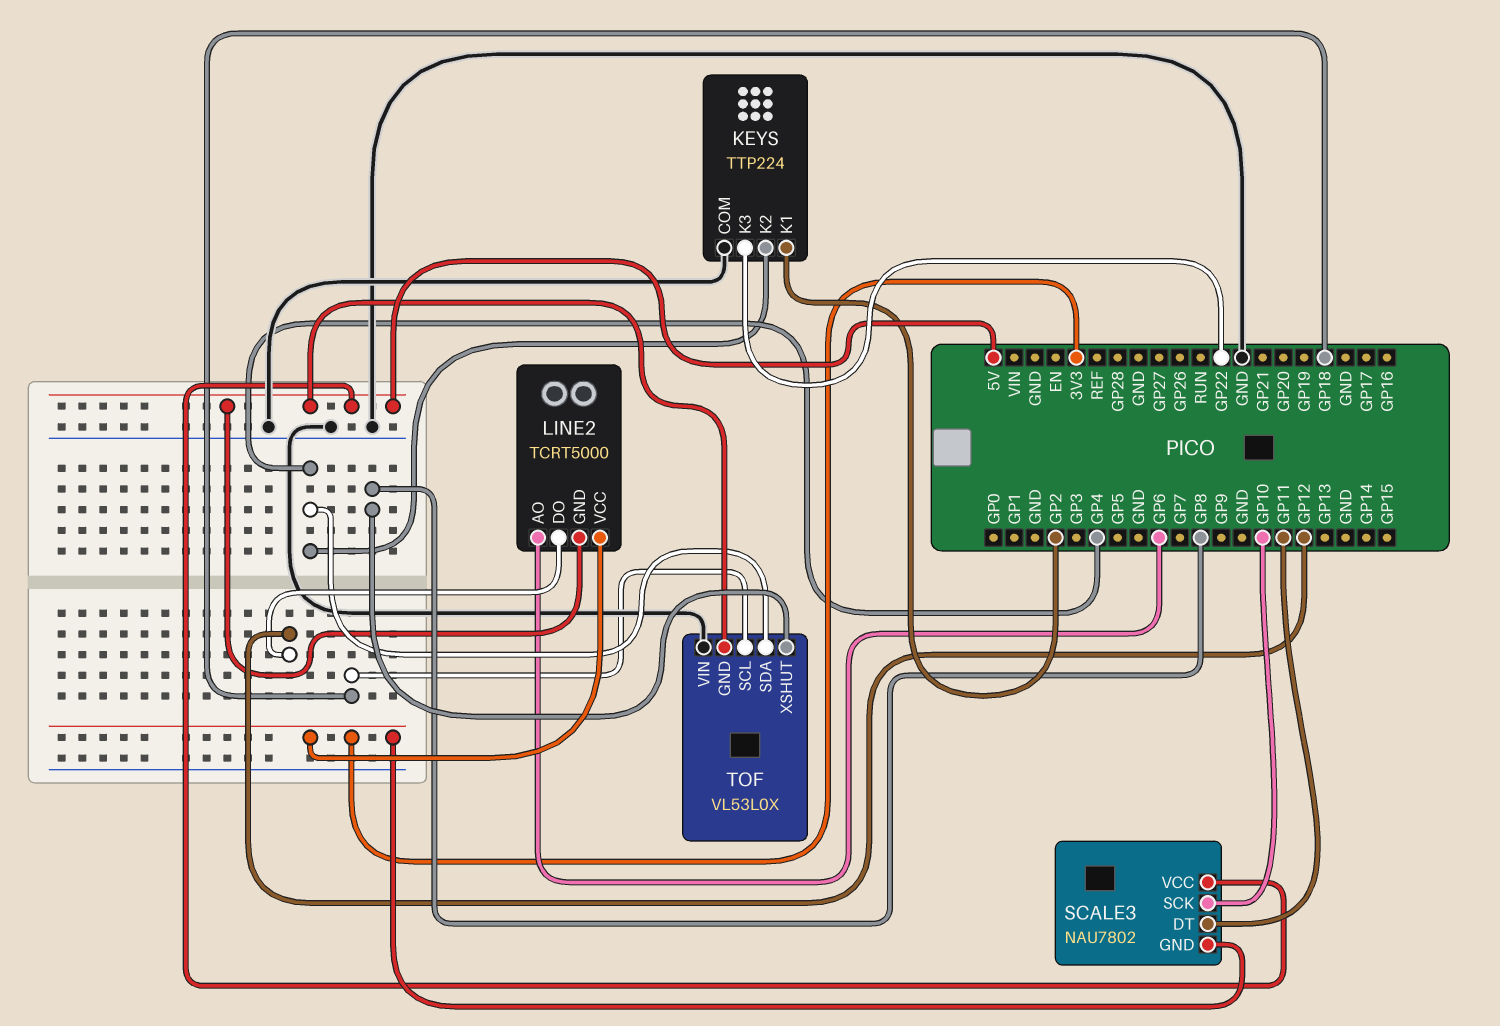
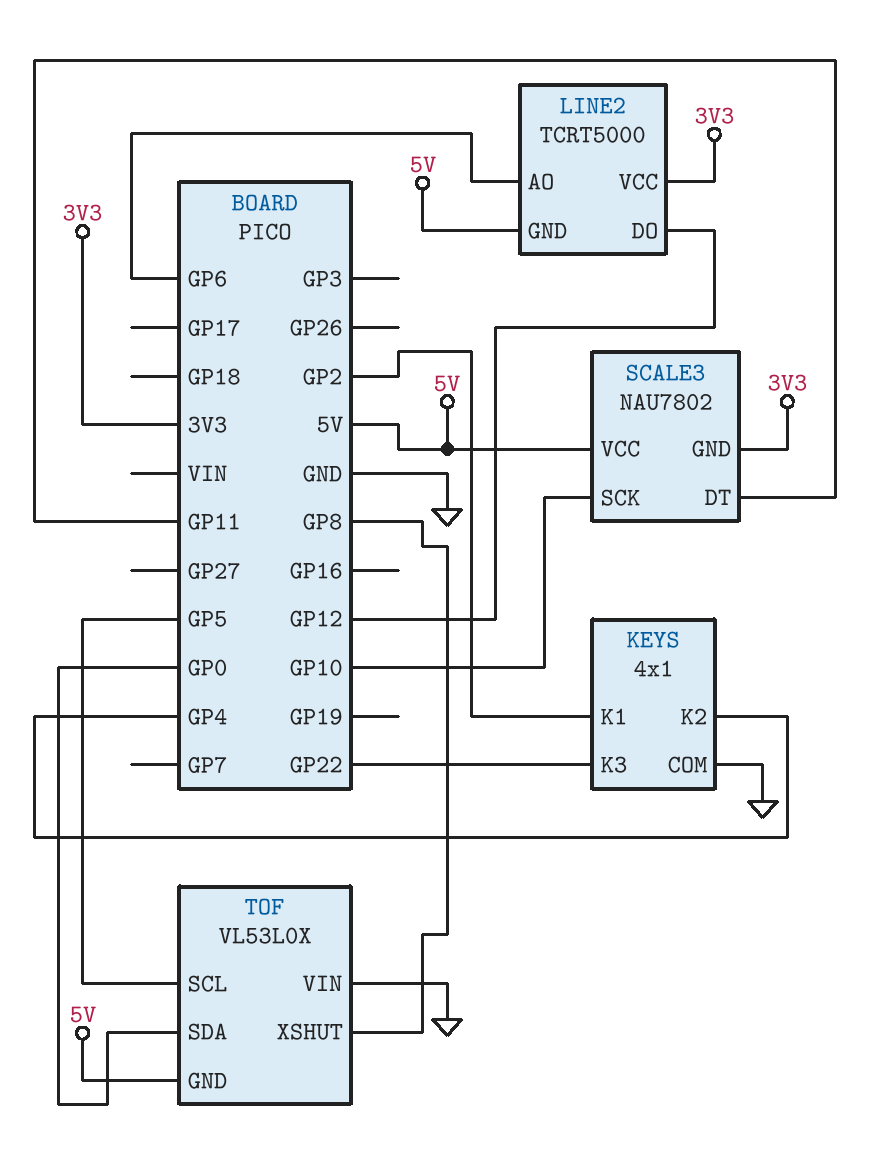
KEYS: TTP224 -> 4x1
TOF pin SCL: GP18 -> GP5
TOF pin SDA: GP4 -> GP0

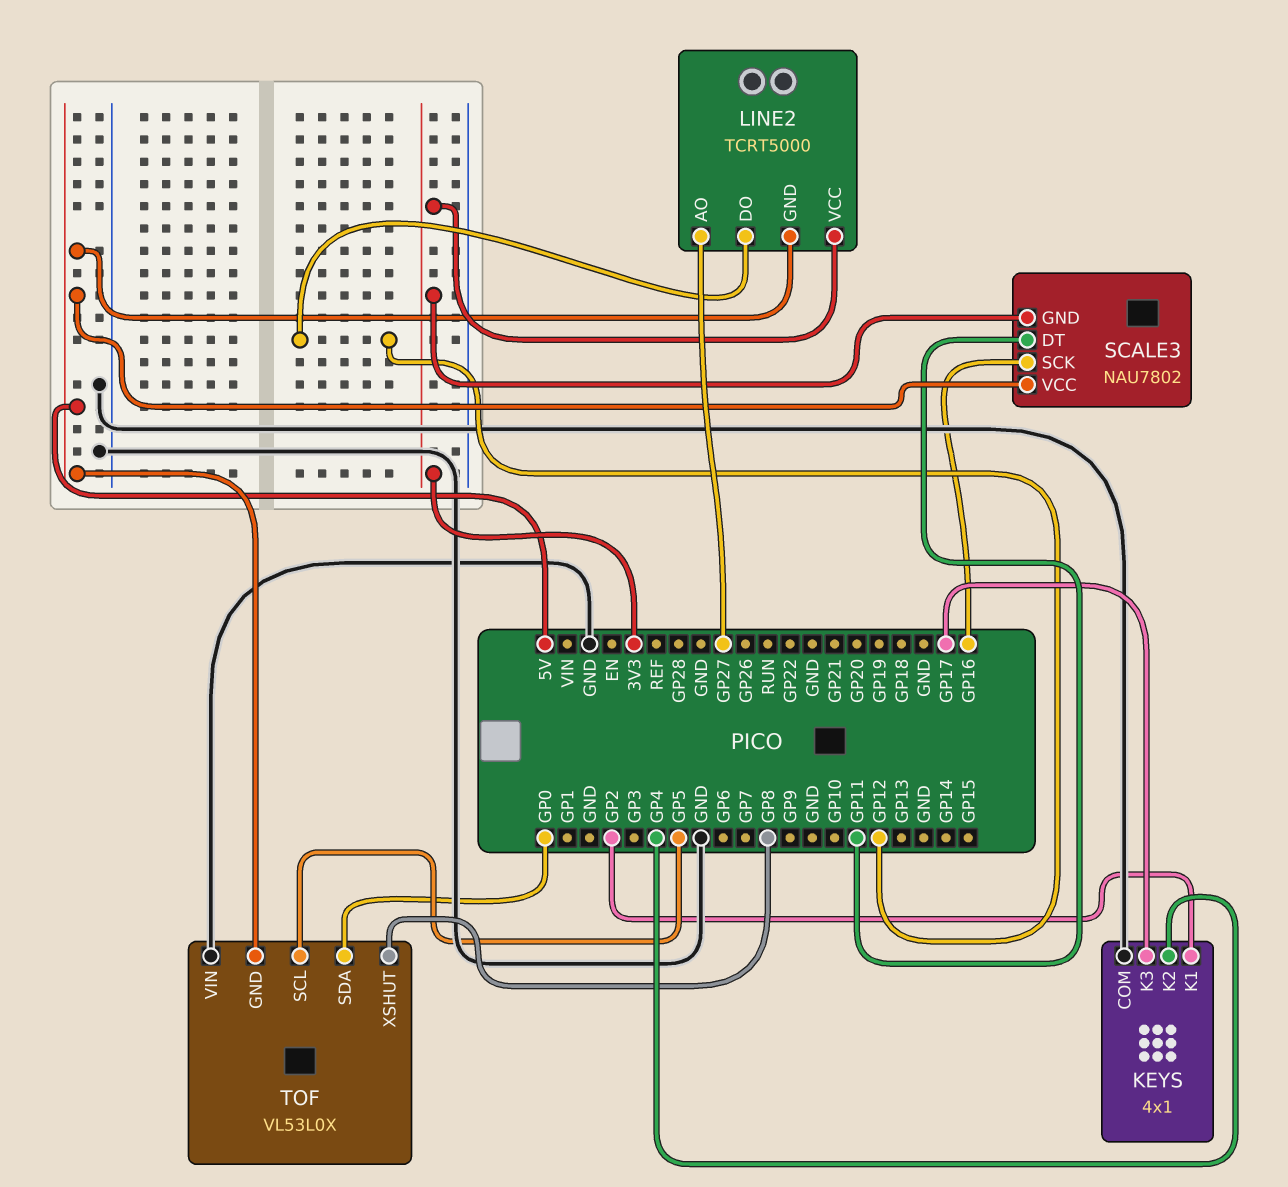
KEYS pin K3: GP22 -> GP17
LINE2 pin AO: GP6 -> GP27
SCALE3 pin SCK: GP10 -> GP16

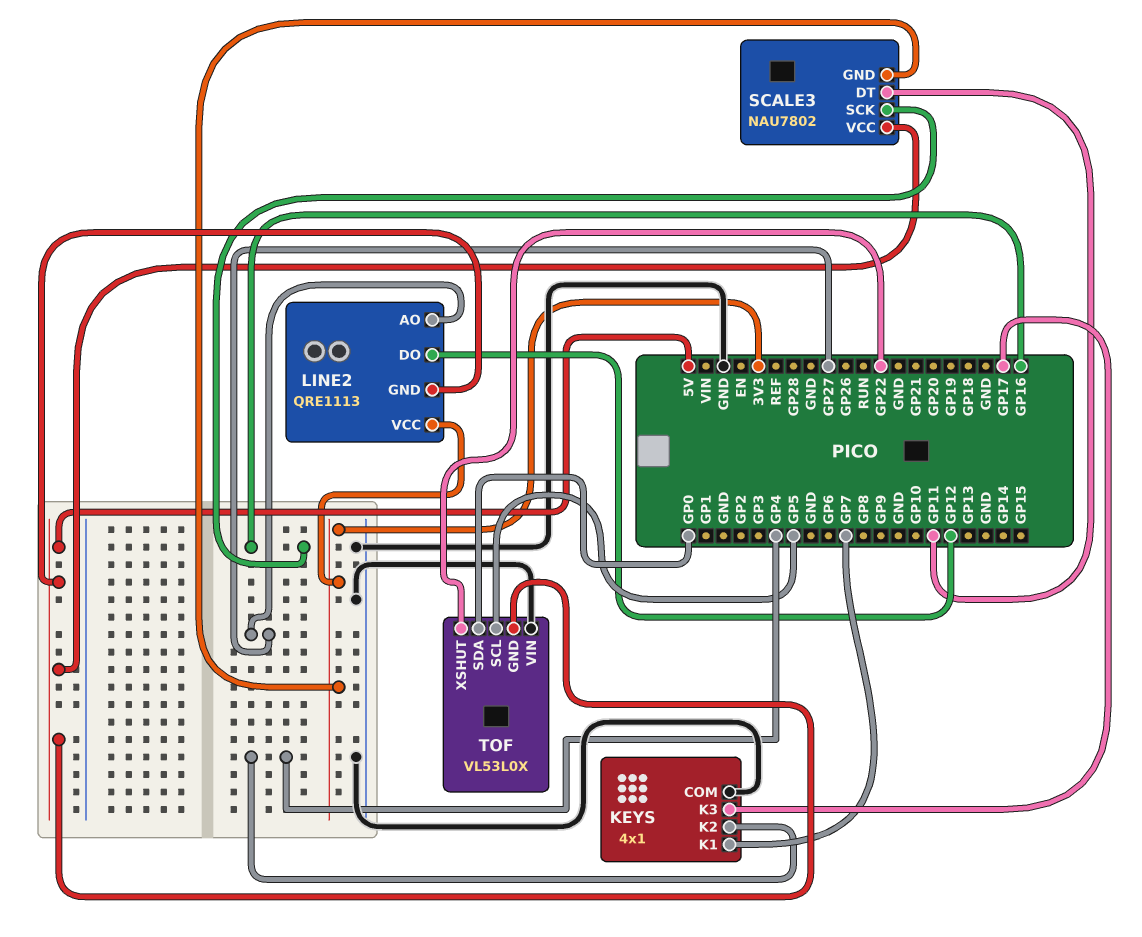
KEYS pin K1: GP2 -> GP7
LINE2: TCRT5000 -> QRE1113
TOF pin XSHUT: GP8 -> GP22

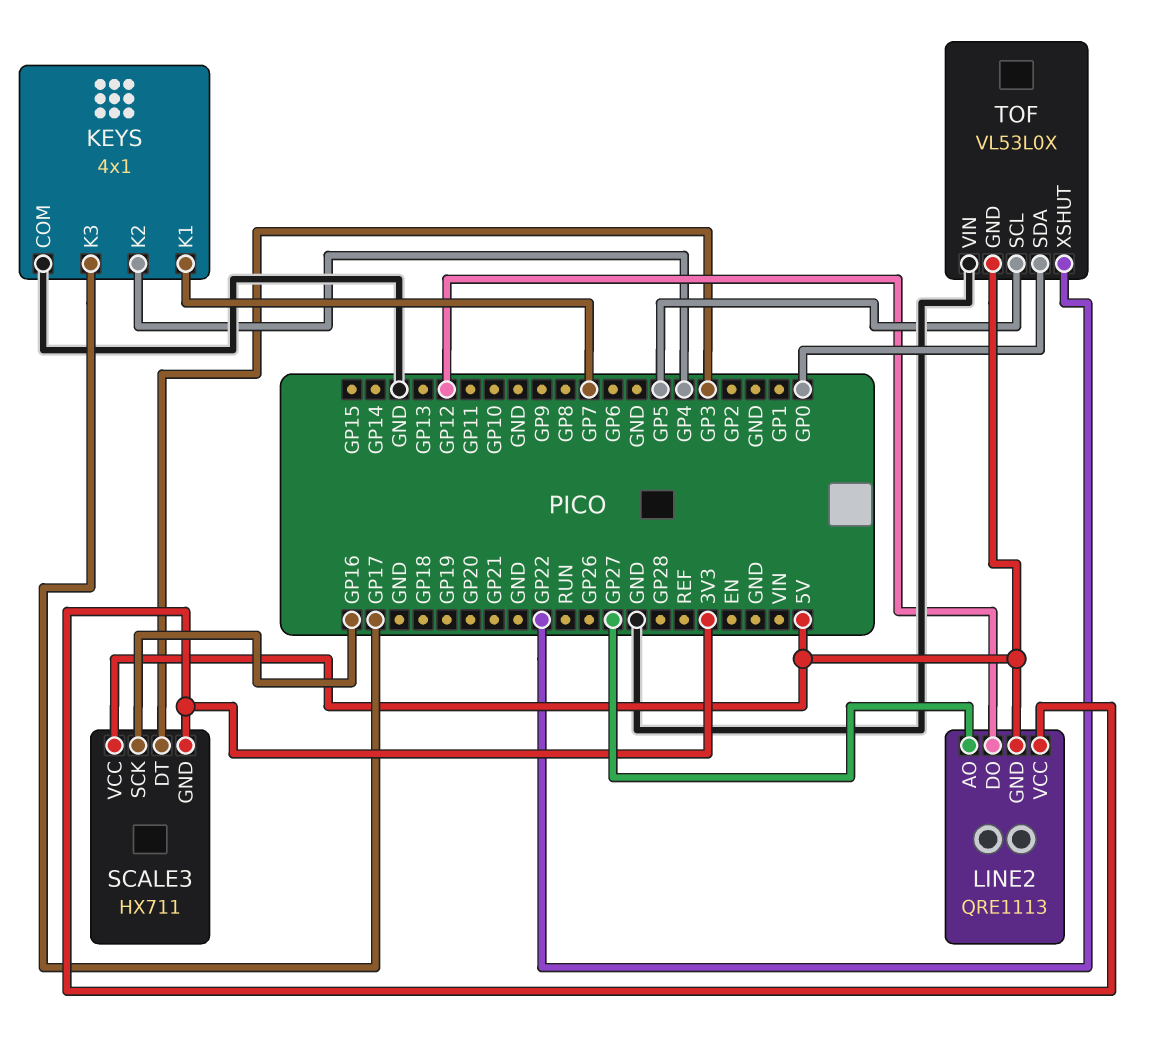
SCALE3: NAU7802 -> HX711
SCALE3 pin DT: GP11 -> GP3

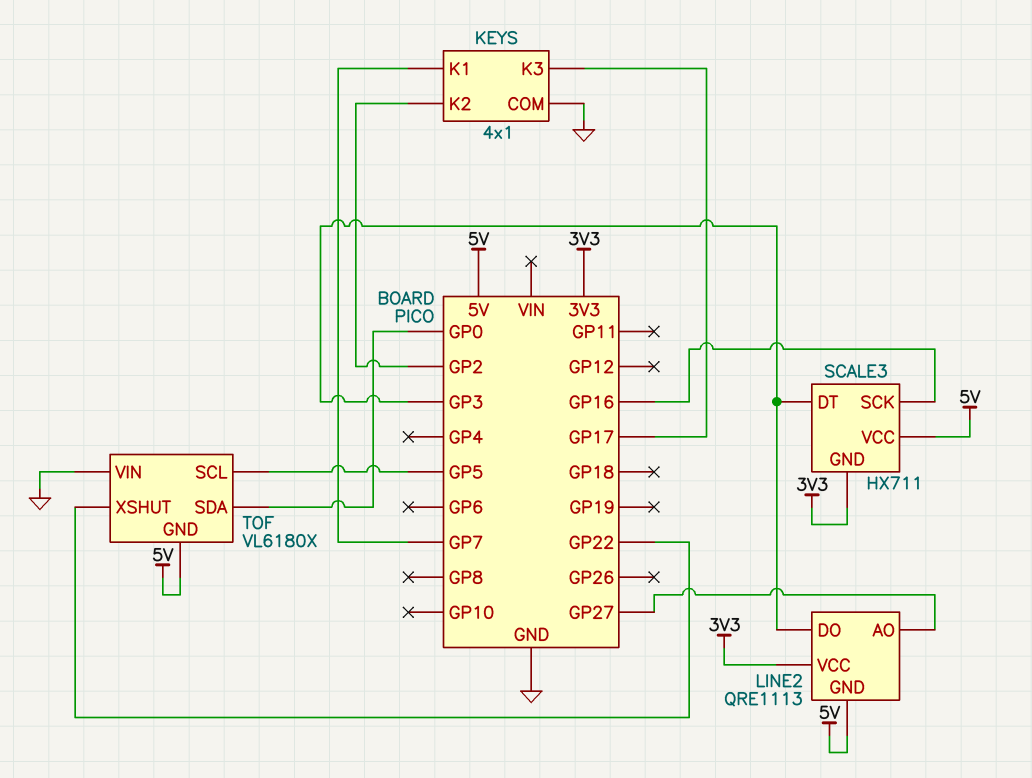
KEYS pin K2: GP4 -> GP2
LINE2 pin DO: GP12 -> GP3
TOF: VL53L0X -> VL6180X

